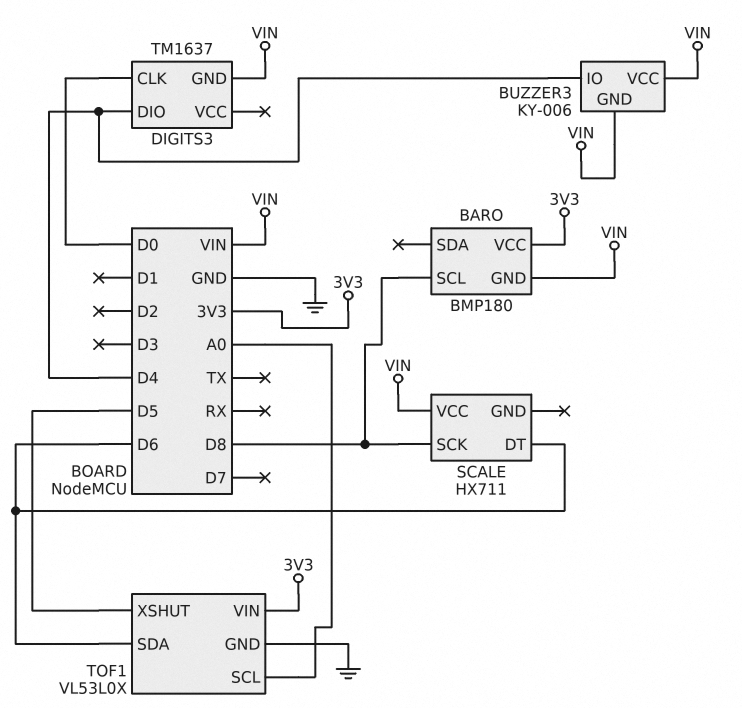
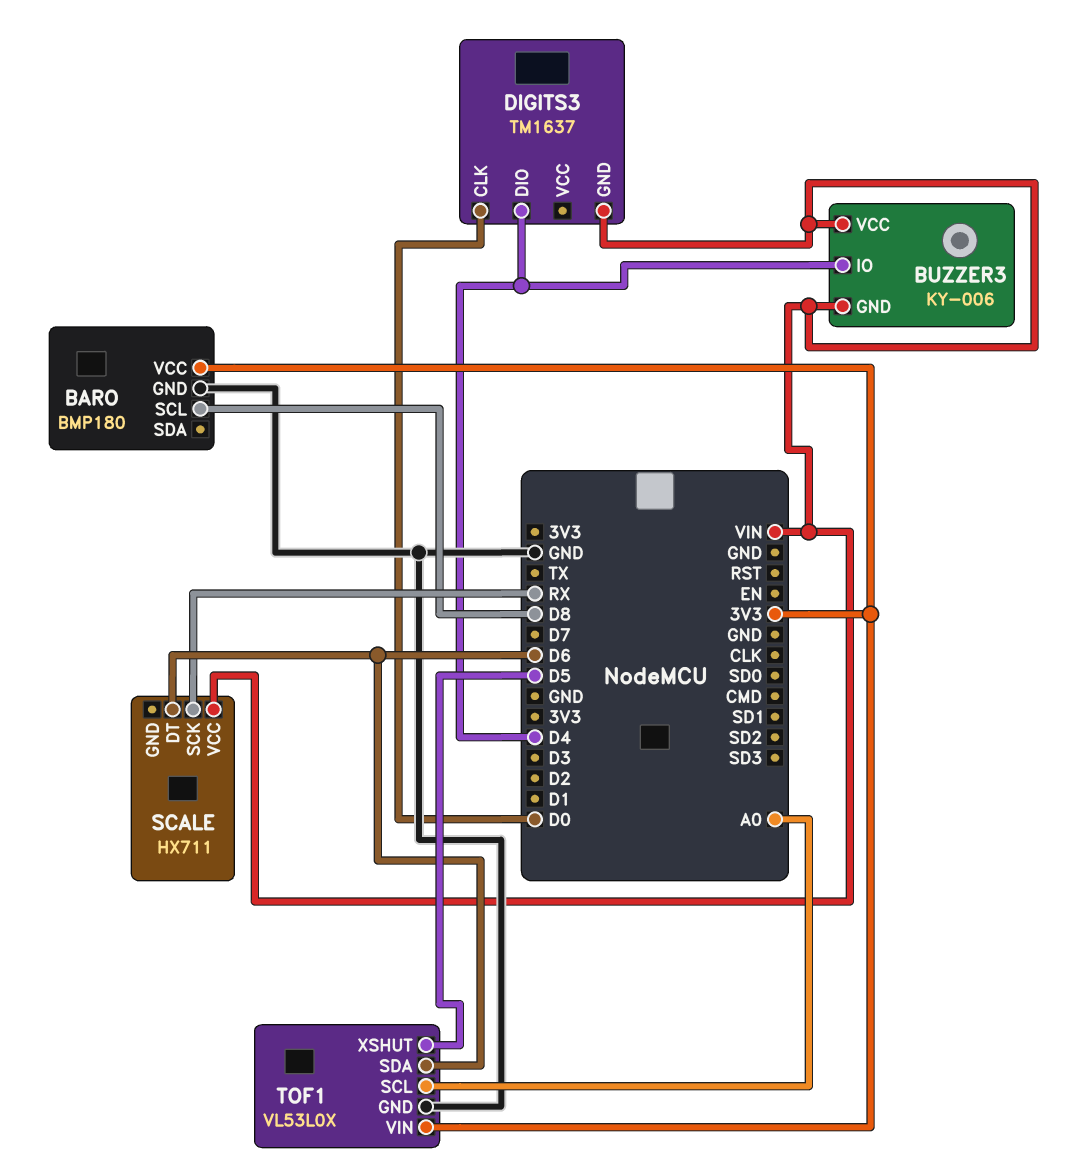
BARO pin GND: VIN -> GND
SCALE pin SCK: D8 -> RX

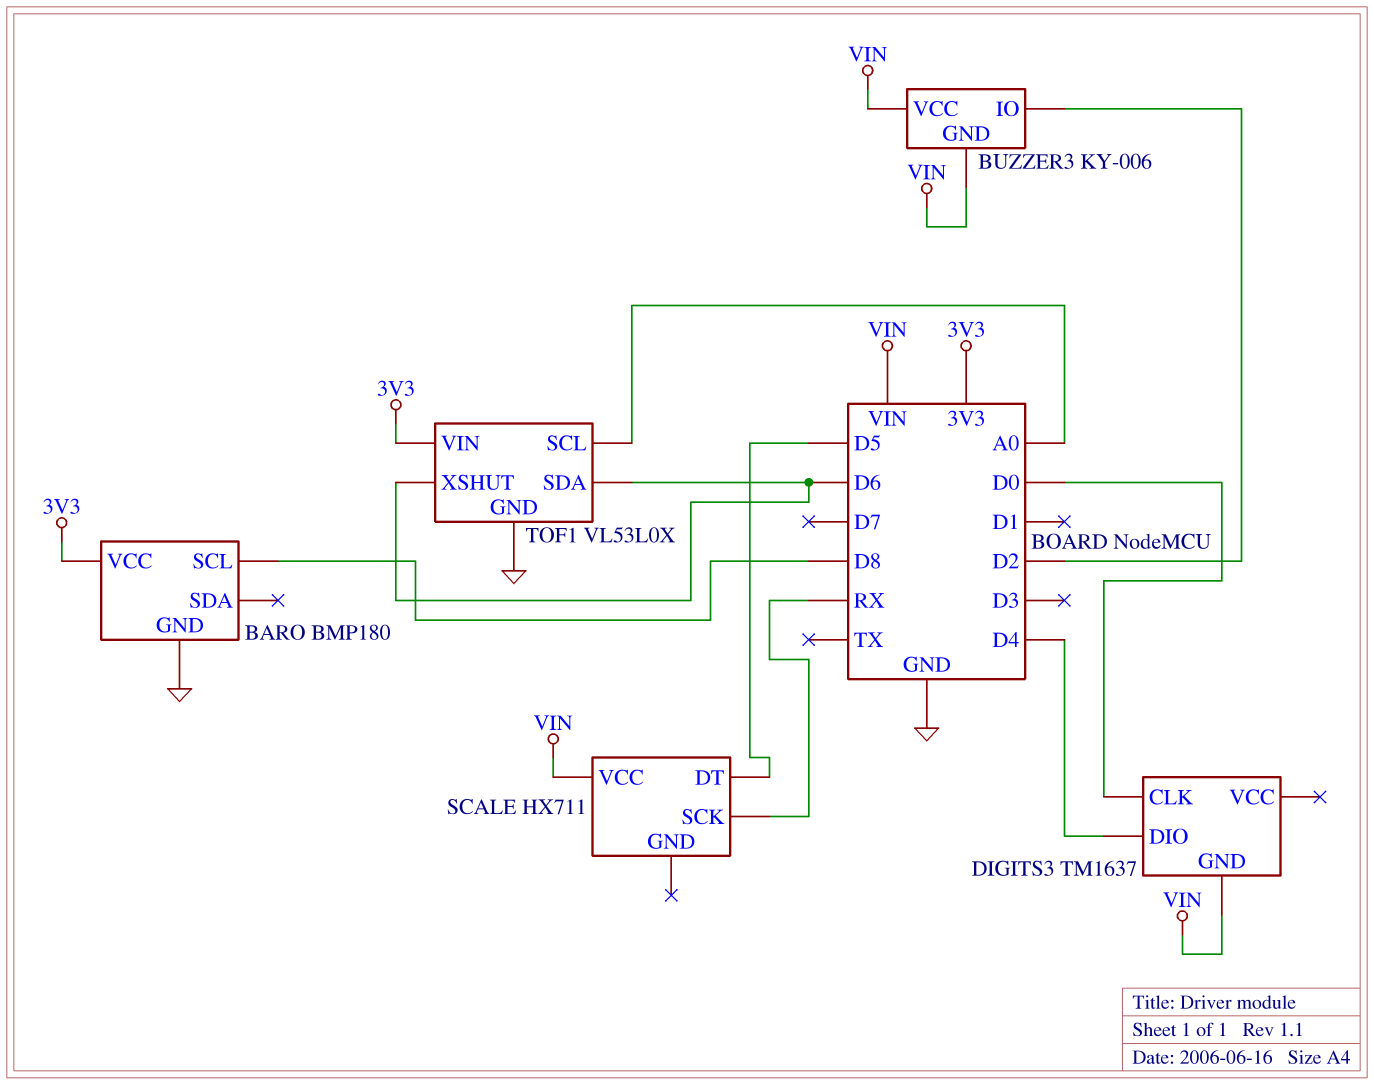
BUZZER3 pin IO: D4 -> D2
SCALE pin DT: D6 -> D5
TOF1 pin XSHUT: D5 -> D6

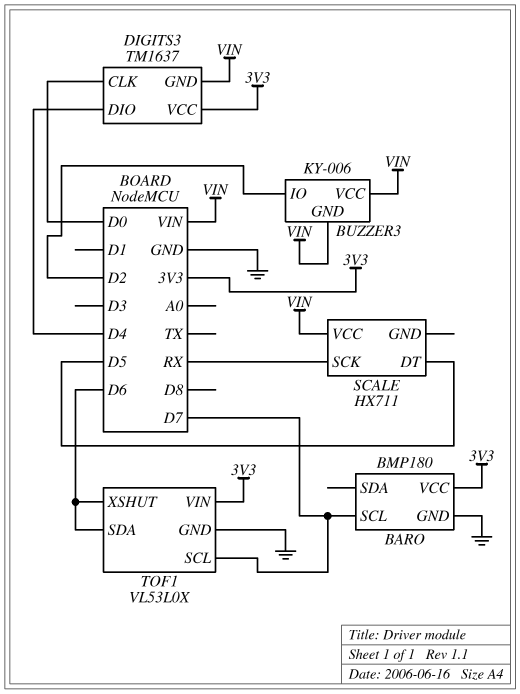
BARO pin SCL: D8 -> D7
DIGITS3 pin VCC: none -> 3V3
TOF1 pin SCL: A0 -> D7

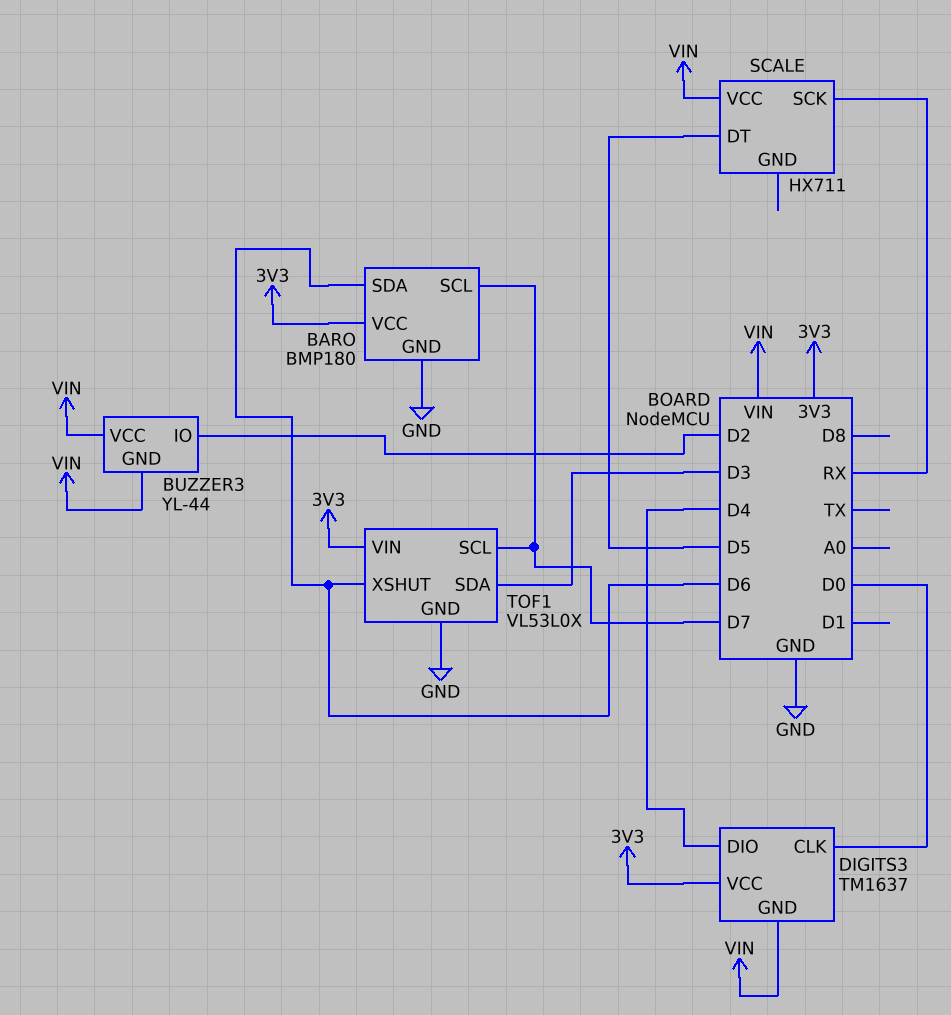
BARO pin SDA: none -> D6
BUZZER3: KY-006 -> YL-44
TOF1 pin SDA: D6 -> D3

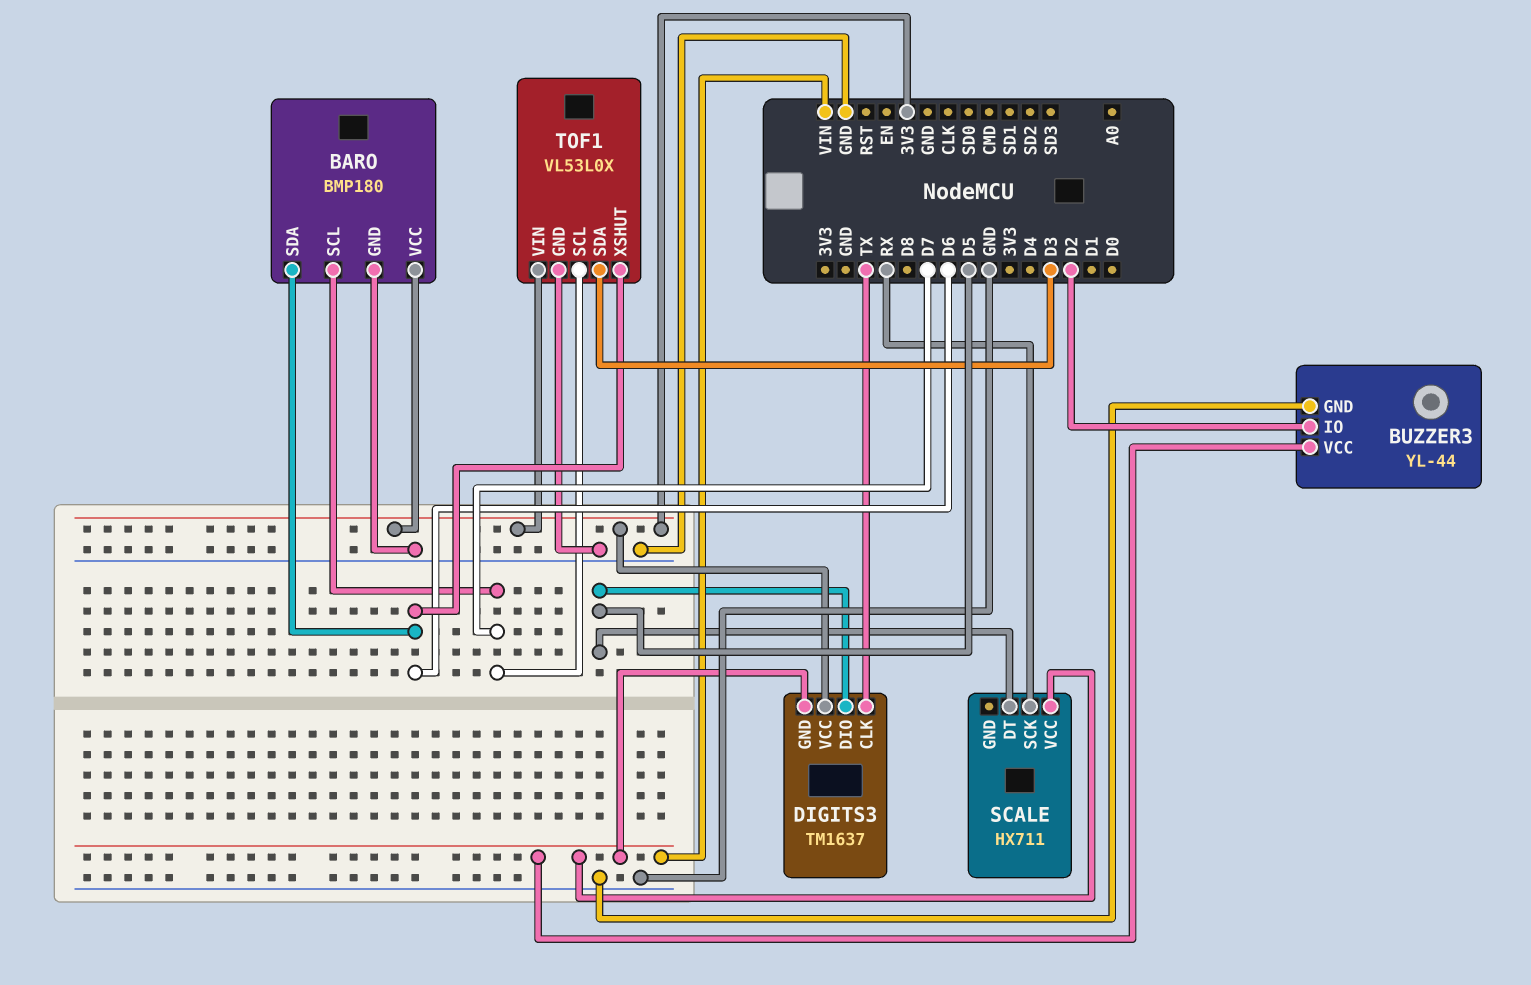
BUZZER3 pin GND: VIN -> GND
DIGITS3 pin CLK: D0 -> TX
DIGITS3 pin DIO: D4 -> D5

